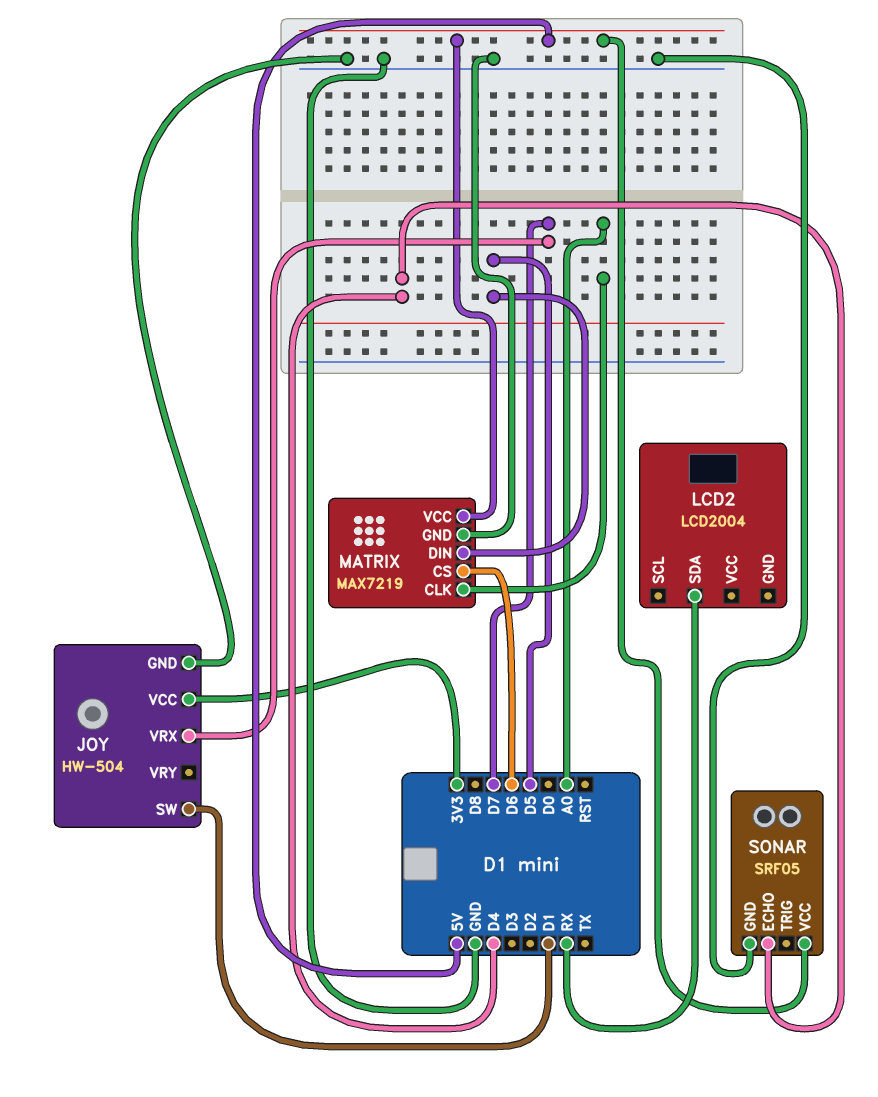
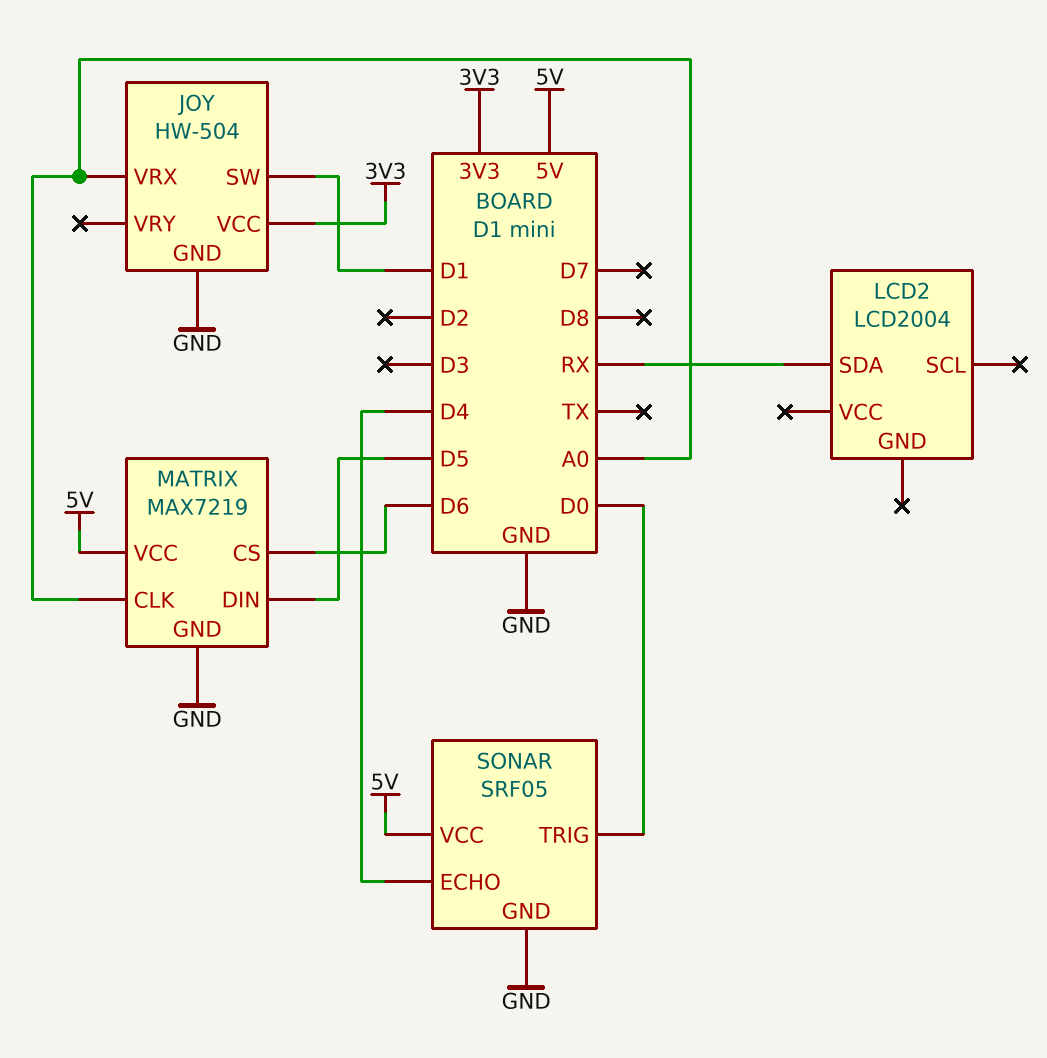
JOY pin VRX: D7 -> A0
SONAR pin TRIG: none -> D0

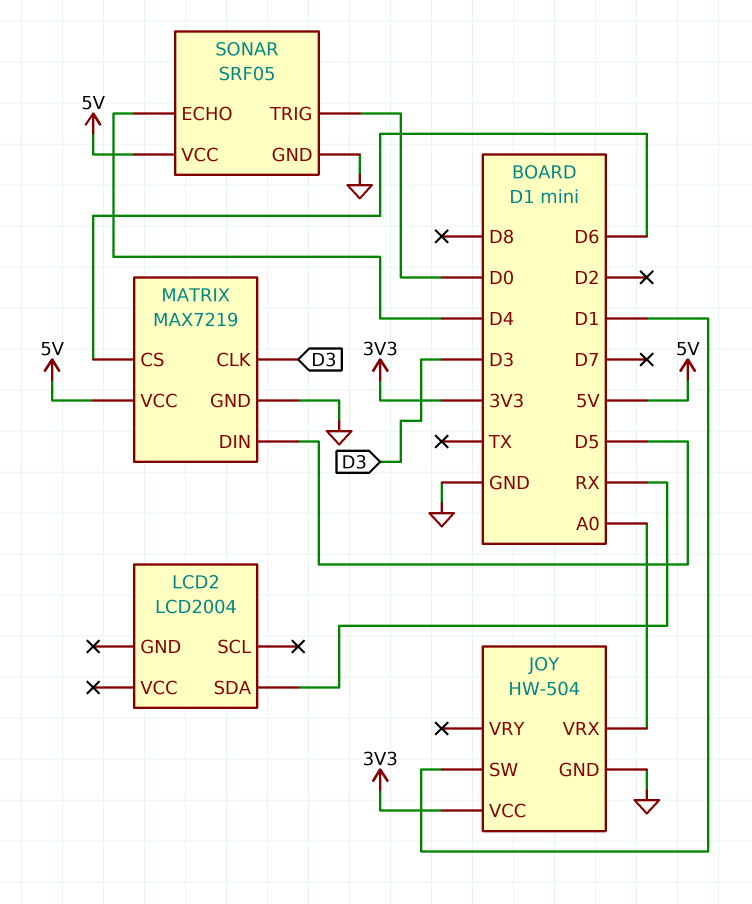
MATRIX pin CLK: A0 -> D3

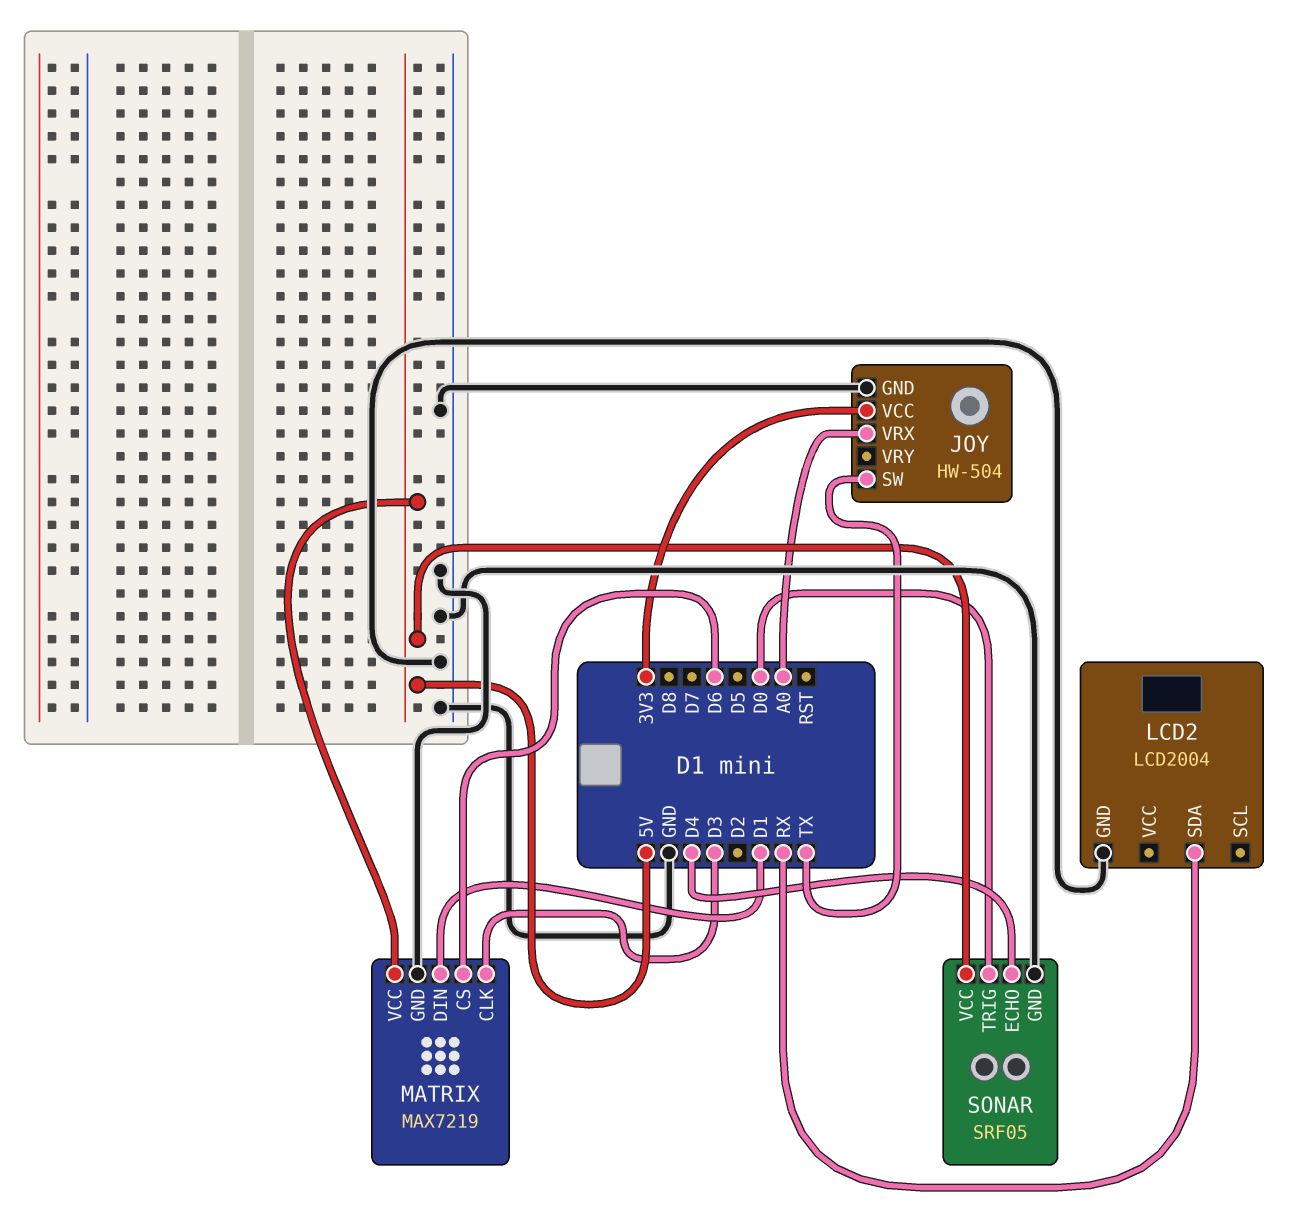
JOY pin SW: D1 -> TX
LCD2 pin GND: none -> GND
MATRIX pin DIN: D5 -> D1

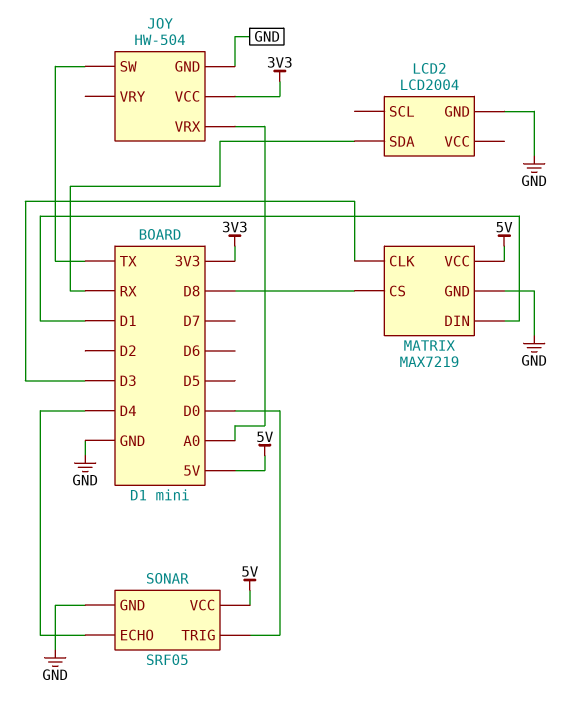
MATRIX pin CS: D6 -> D8

